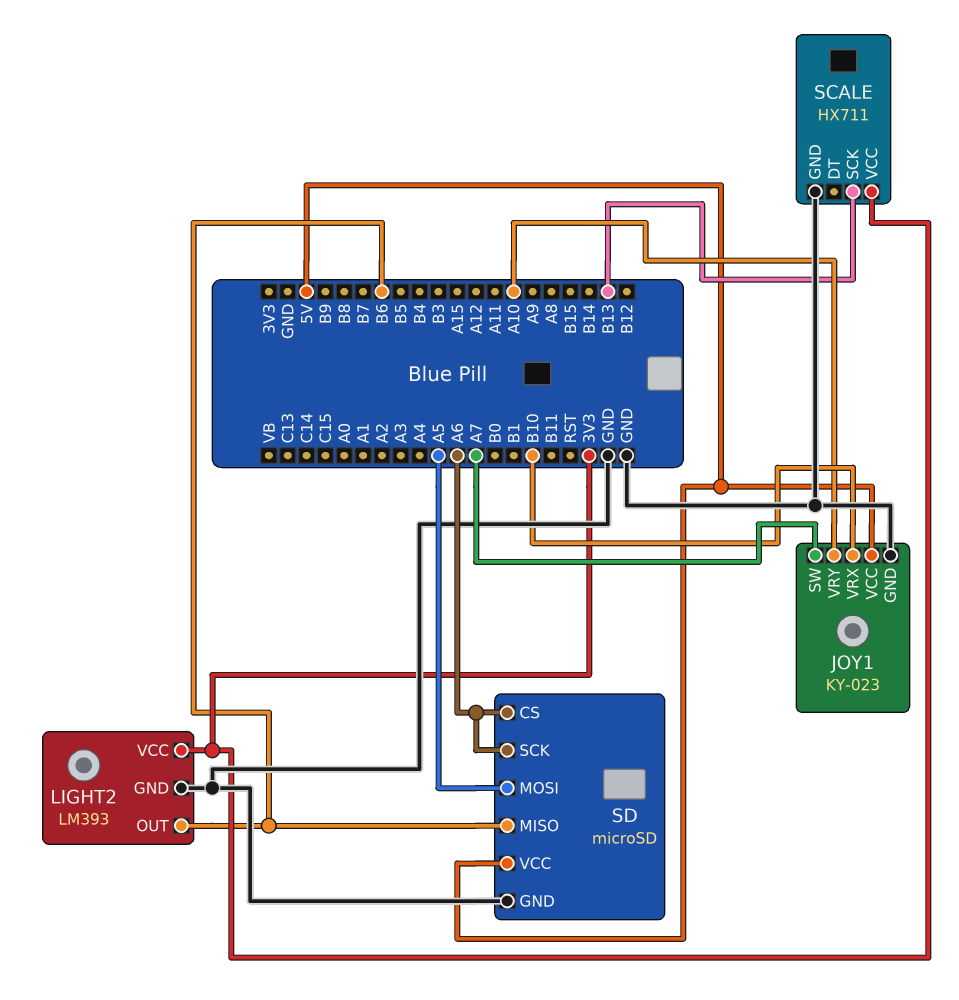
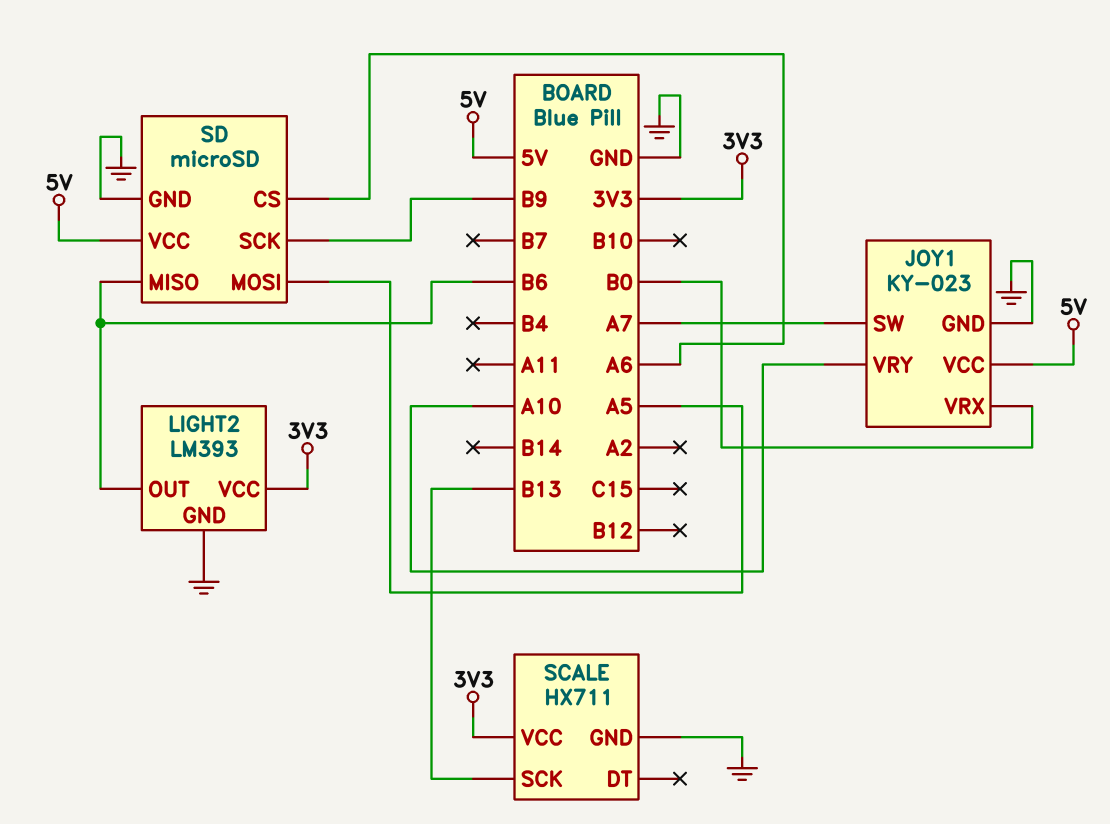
JOY1 pin VRX: B10 -> B0
SD pin SCK: A6 -> B9

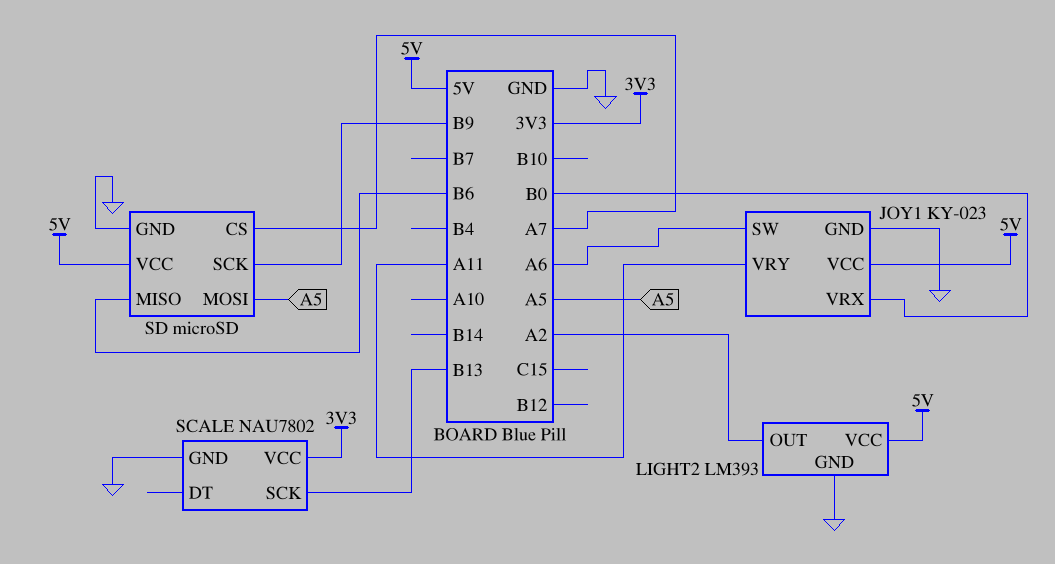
JOY1 pin SW: A7 -> A6
JOY1 pin VRY: A10 -> A11
LIGHT2 pin OUT: B6 -> A2
LIGHT2 pin VCC: 3V3 -> 5V
SCALE: HX711 -> NAU7802
SD pin CS: A6 -> A7

